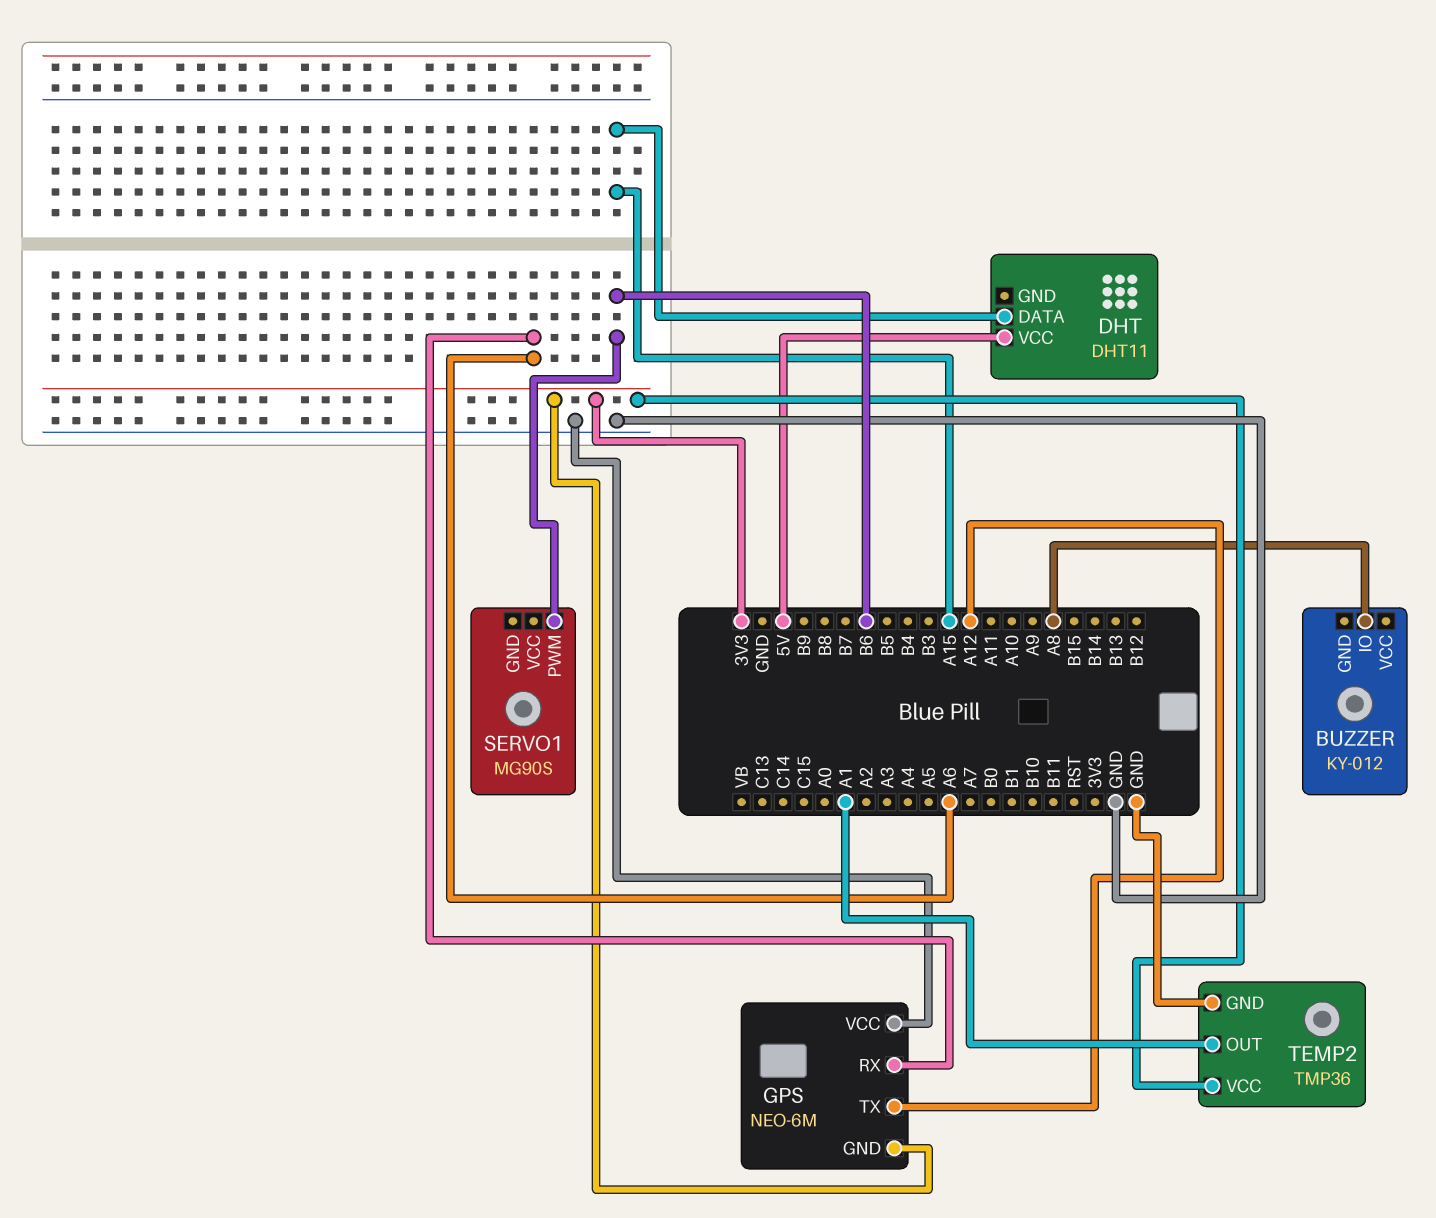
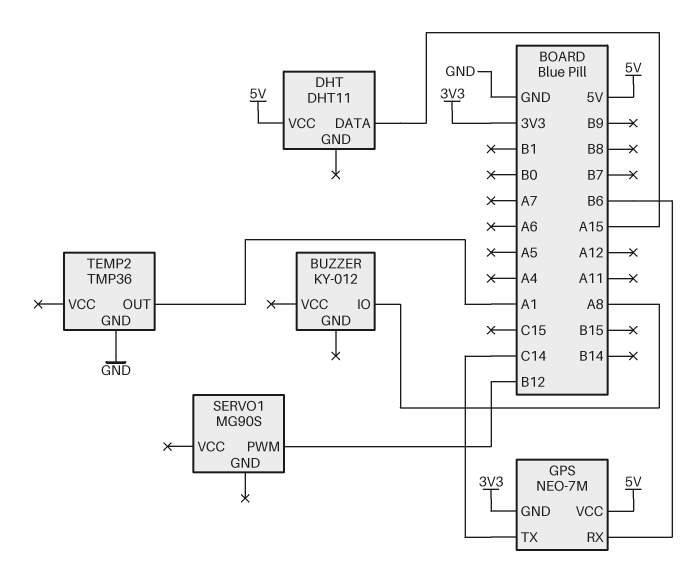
GPS: NEO-6M -> NEO-7M
GPS pin RX: A6 -> B6
GPS pin TX: A12 -> C14
GPS pin VCC: GND -> 5V
SERVO1 pin PWM: B6 -> B12
TEMP2 pin VCC: 3V3 -> none

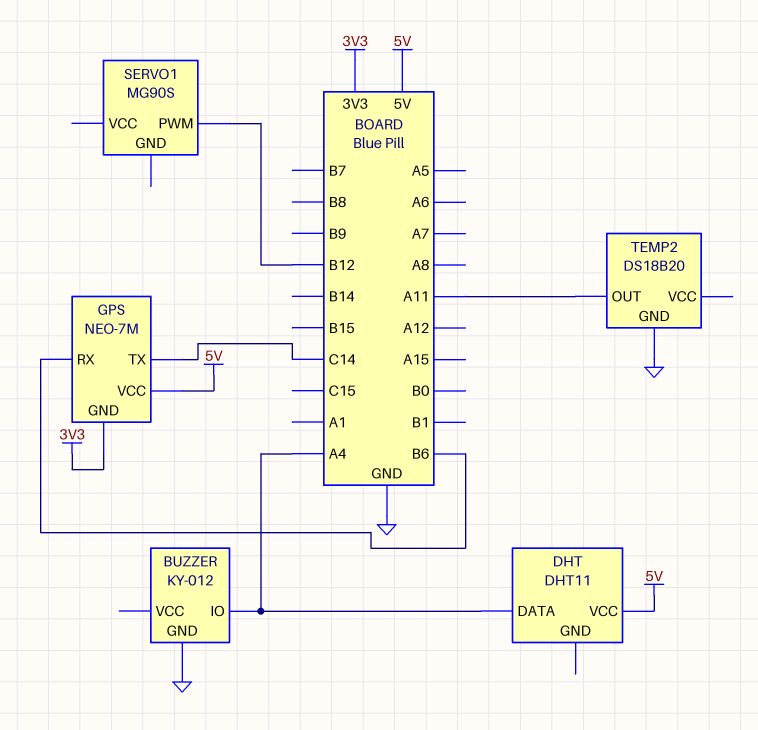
BUZZER pin GND: none -> GND
BUZZER pin IO: A8 -> A4
DHT pin DATA: A15 -> A4
TEMP2: TMP36 -> DS18B20
TEMP2 pin OUT: A1 -> A11

